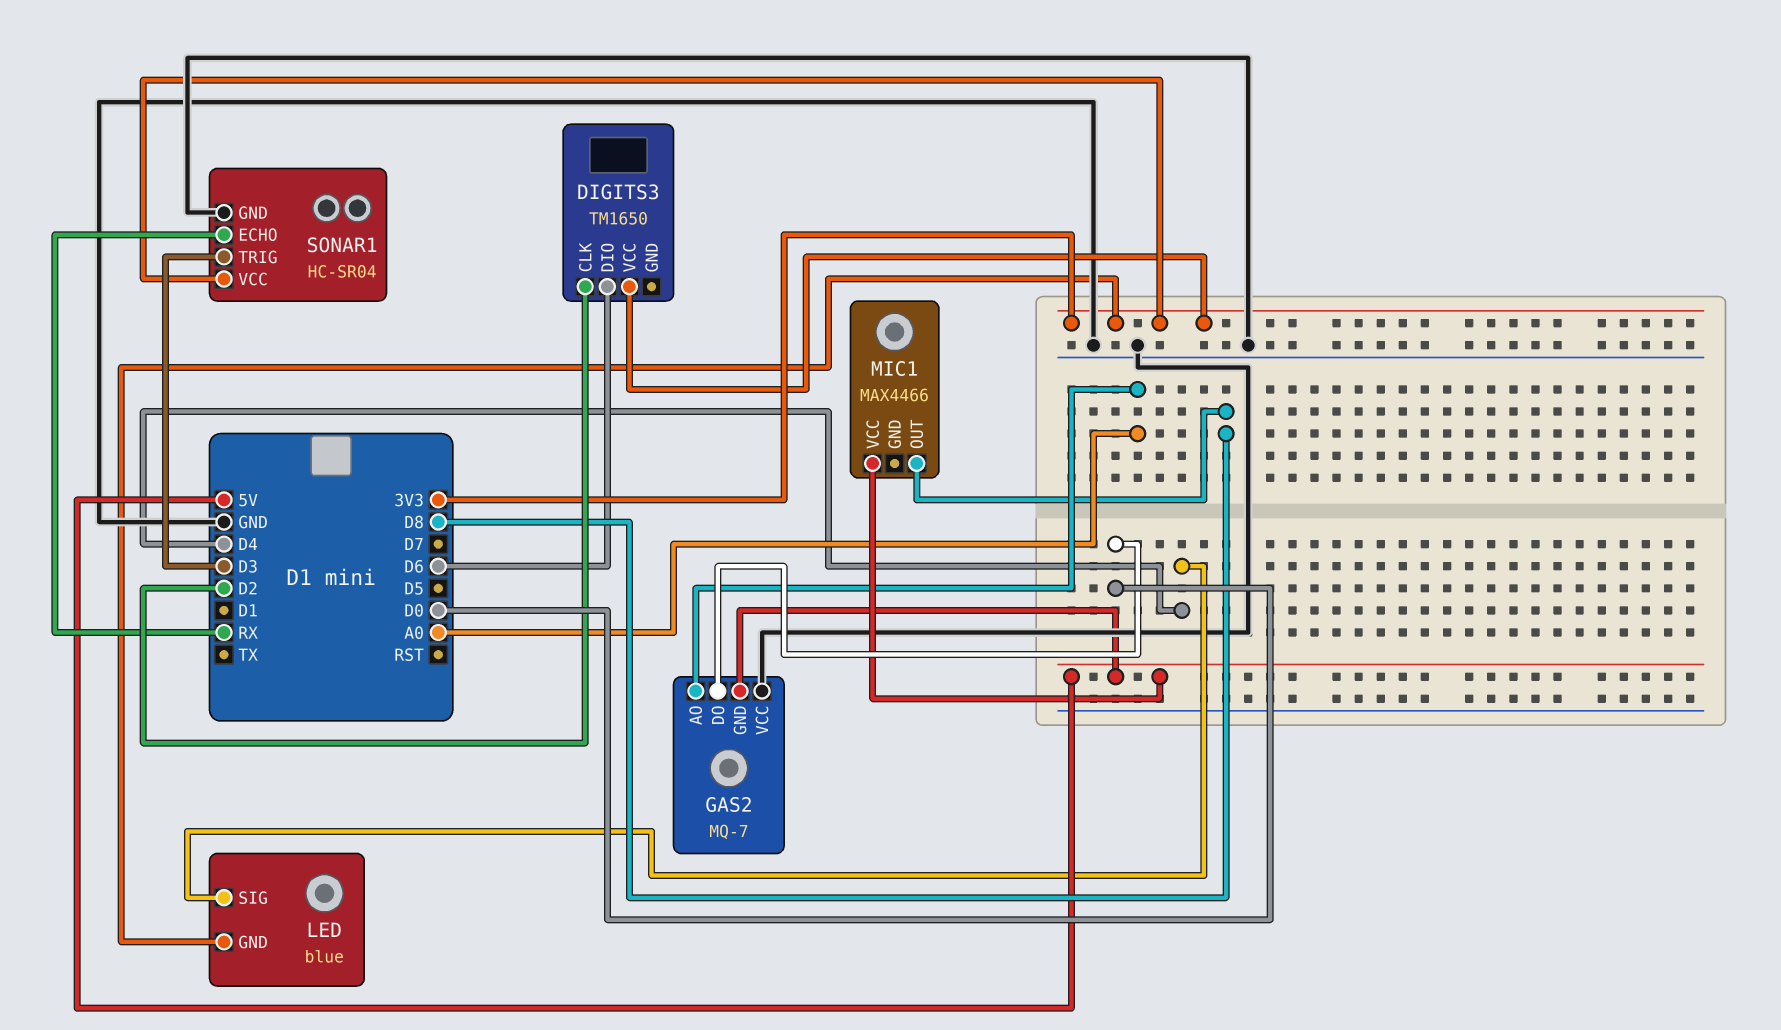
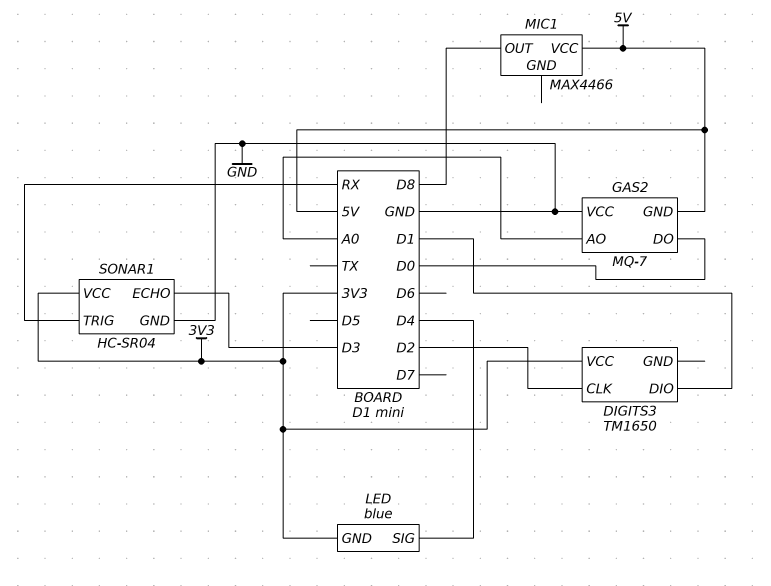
DIGITS3 pin DIO: D6 -> D1
SONAR1 pin ECHO: RX -> D3
SONAR1 pin TRIG: D3 -> RX

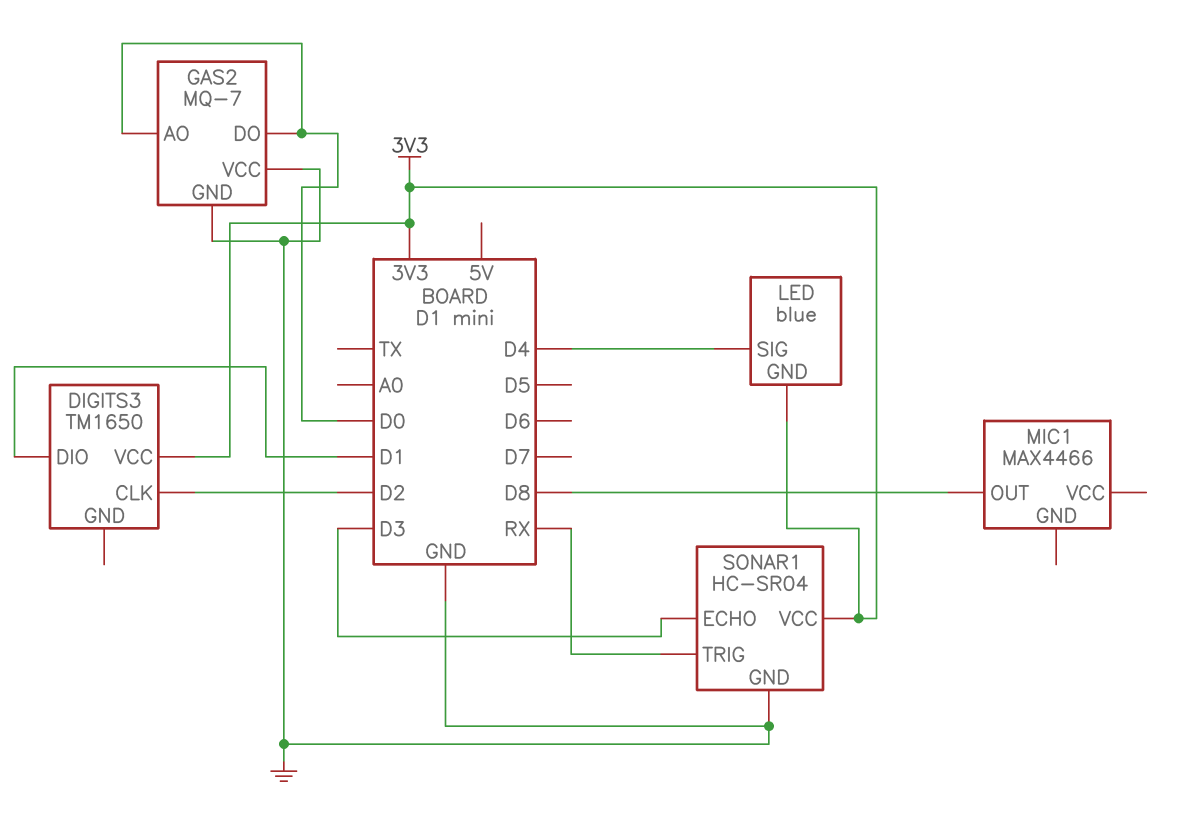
GAS2 pin AO: A0 -> D0
GAS2 pin GND: 5V -> GND
MIC1 pin VCC: 5V -> none

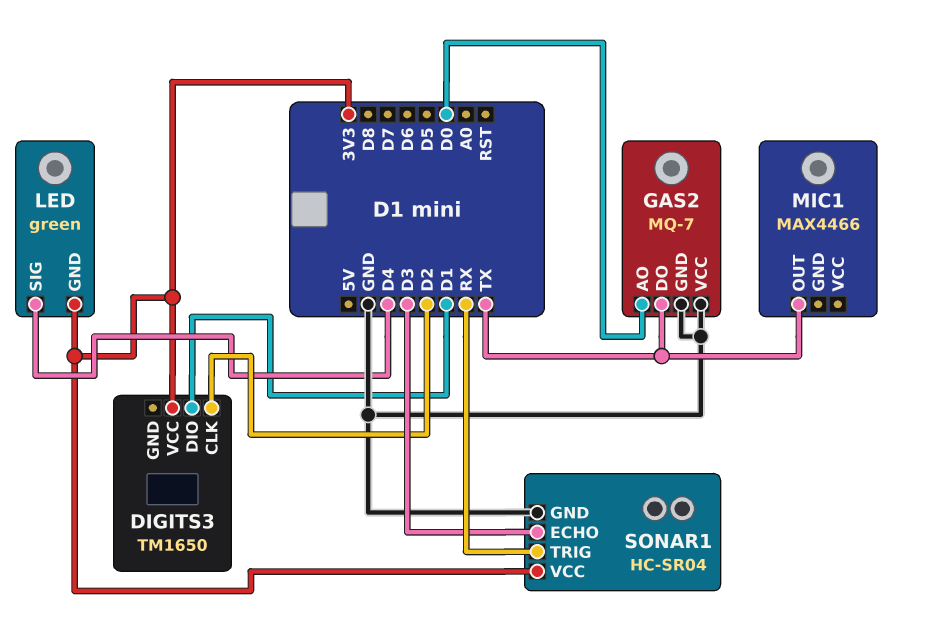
GAS2 pin DO: D0 -> TX
LED: blue -> green
MIC1 pin OUT: D8 -> TX

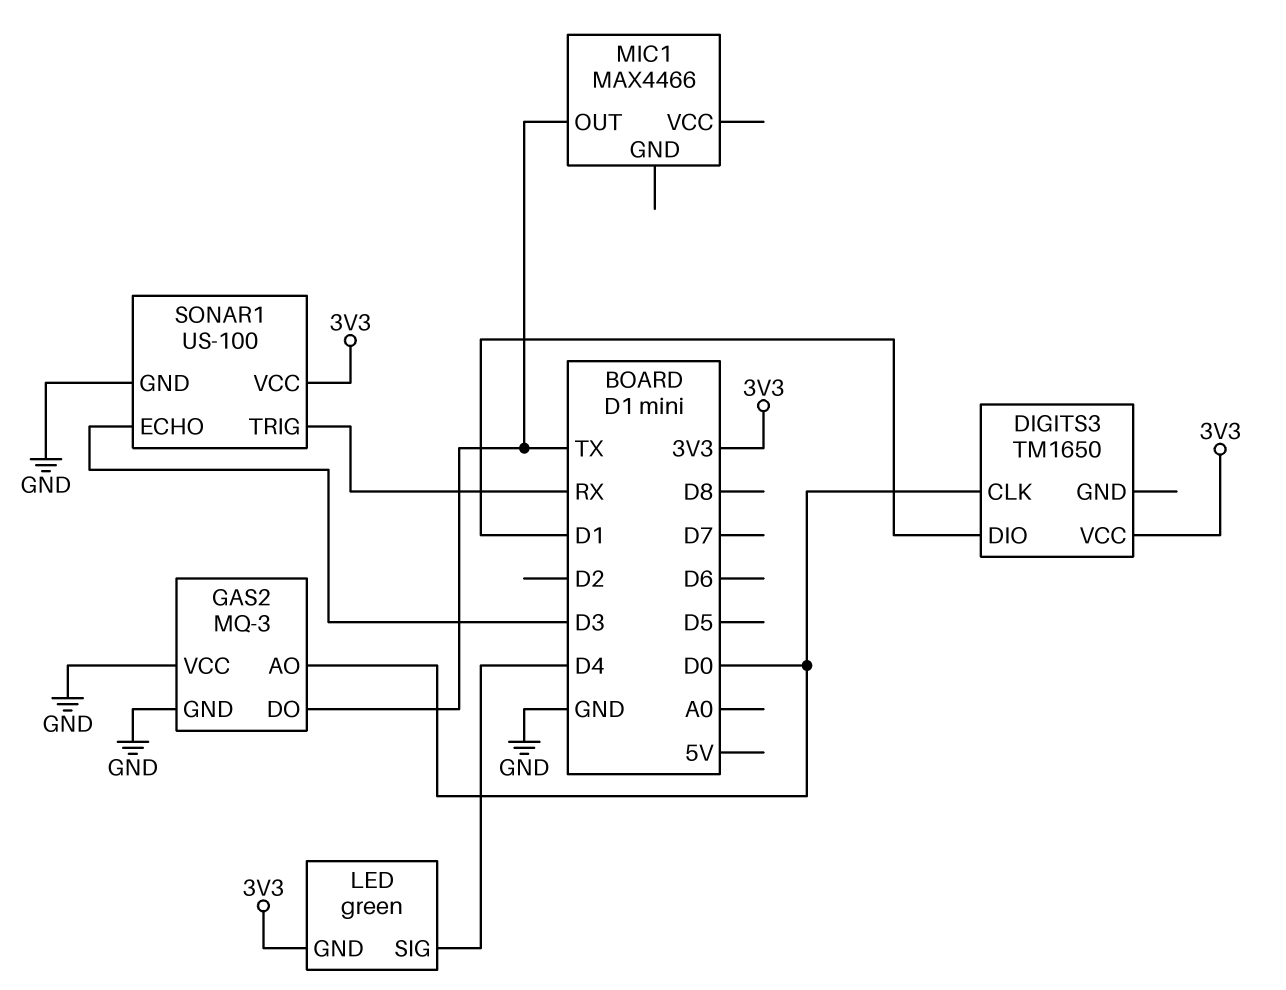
DIGITS3 pin CLK: D2 -> D0
GAS2: MQ-7 -> MQ-3
SONAR1: HC-SR04 -> US-100

